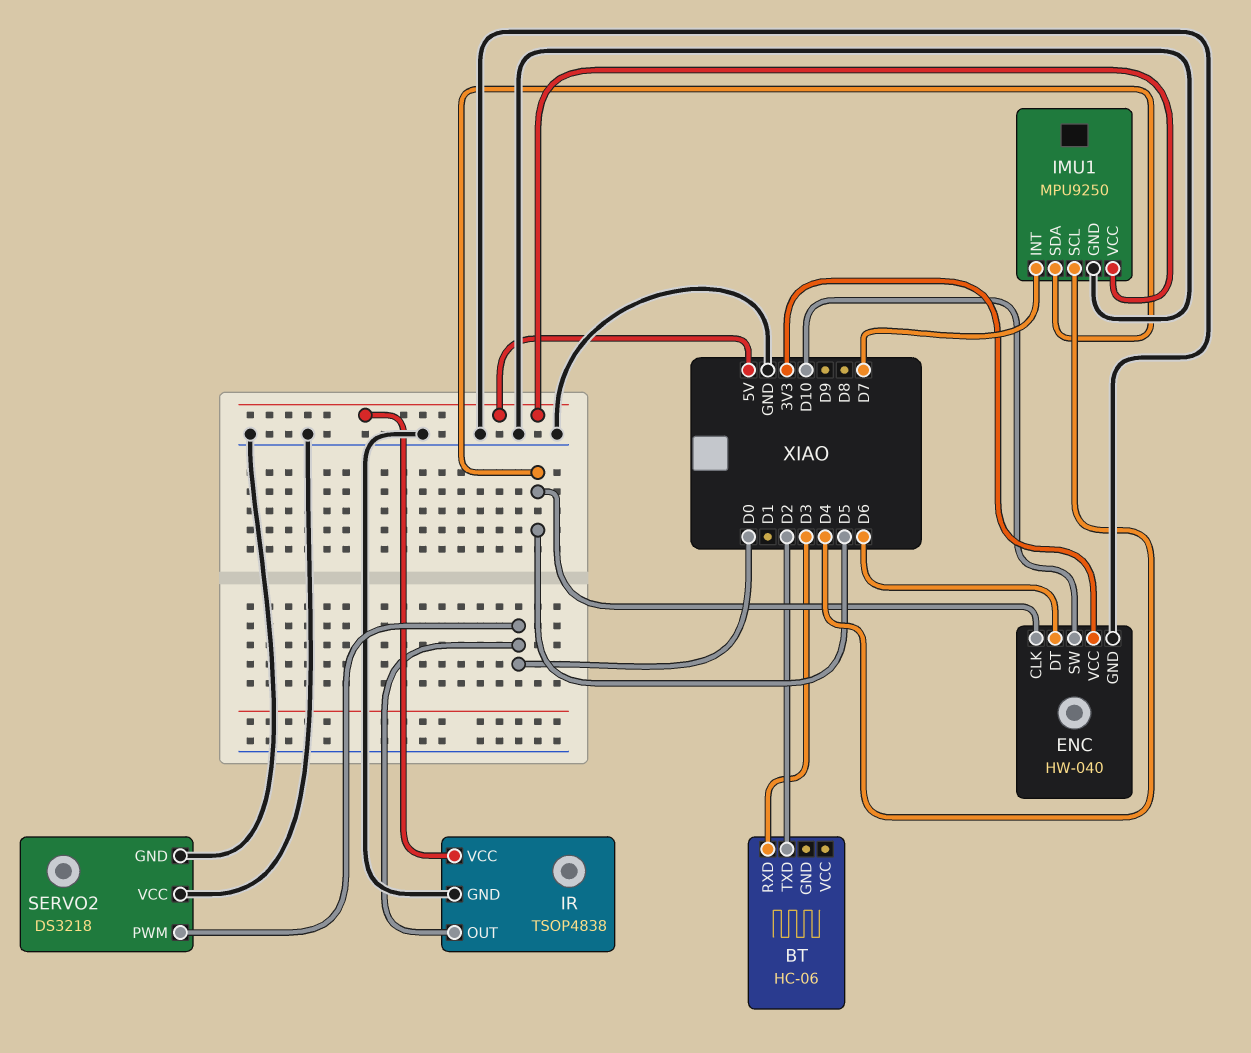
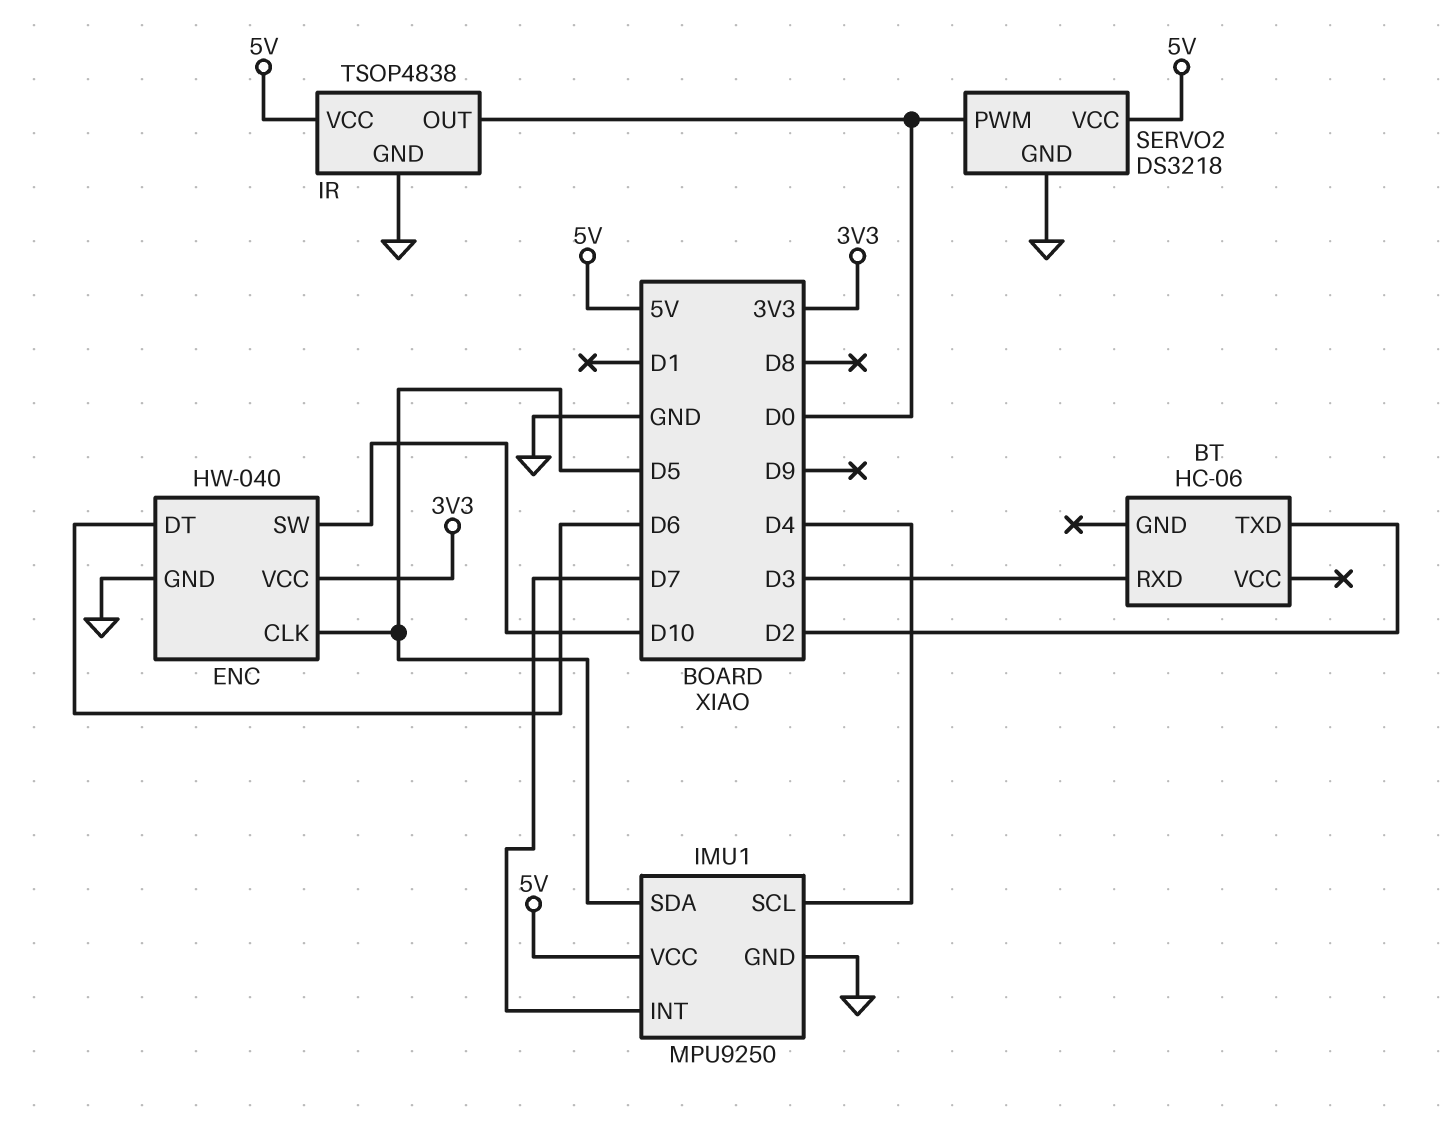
SERVO2 pin VCC: GND -> 5V

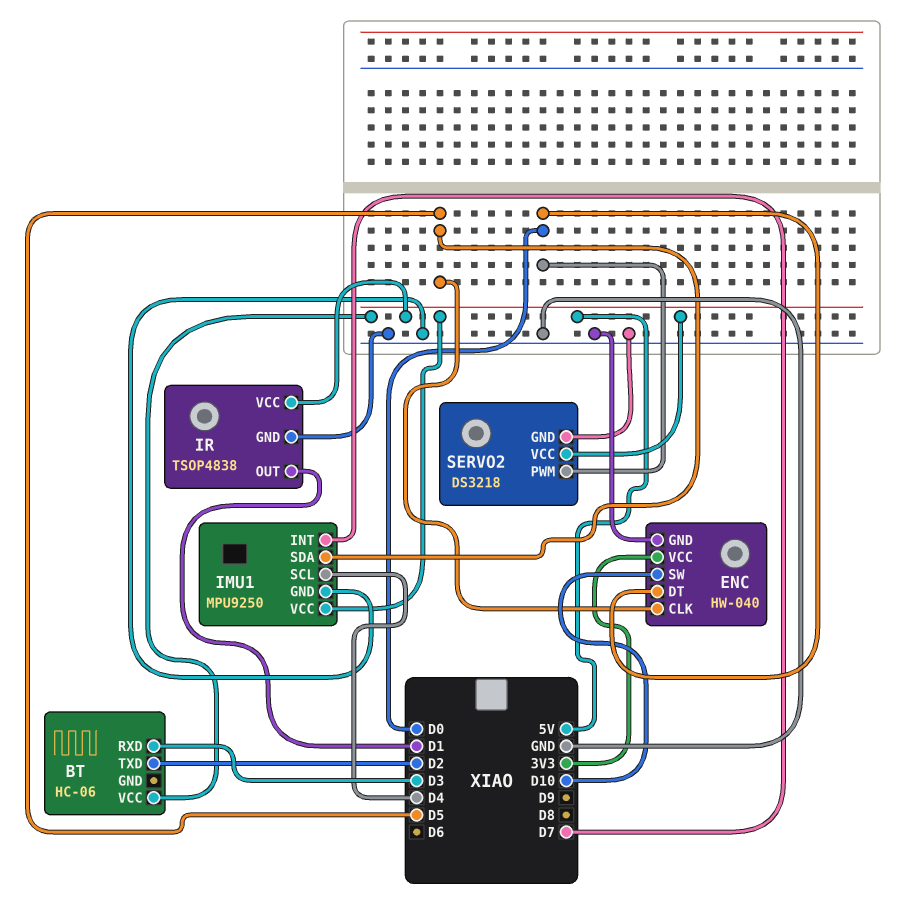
BT pin VCC: none -> 5V
ENC pin DT: D6 -> D0
IR pin OUT: D0 -> D1

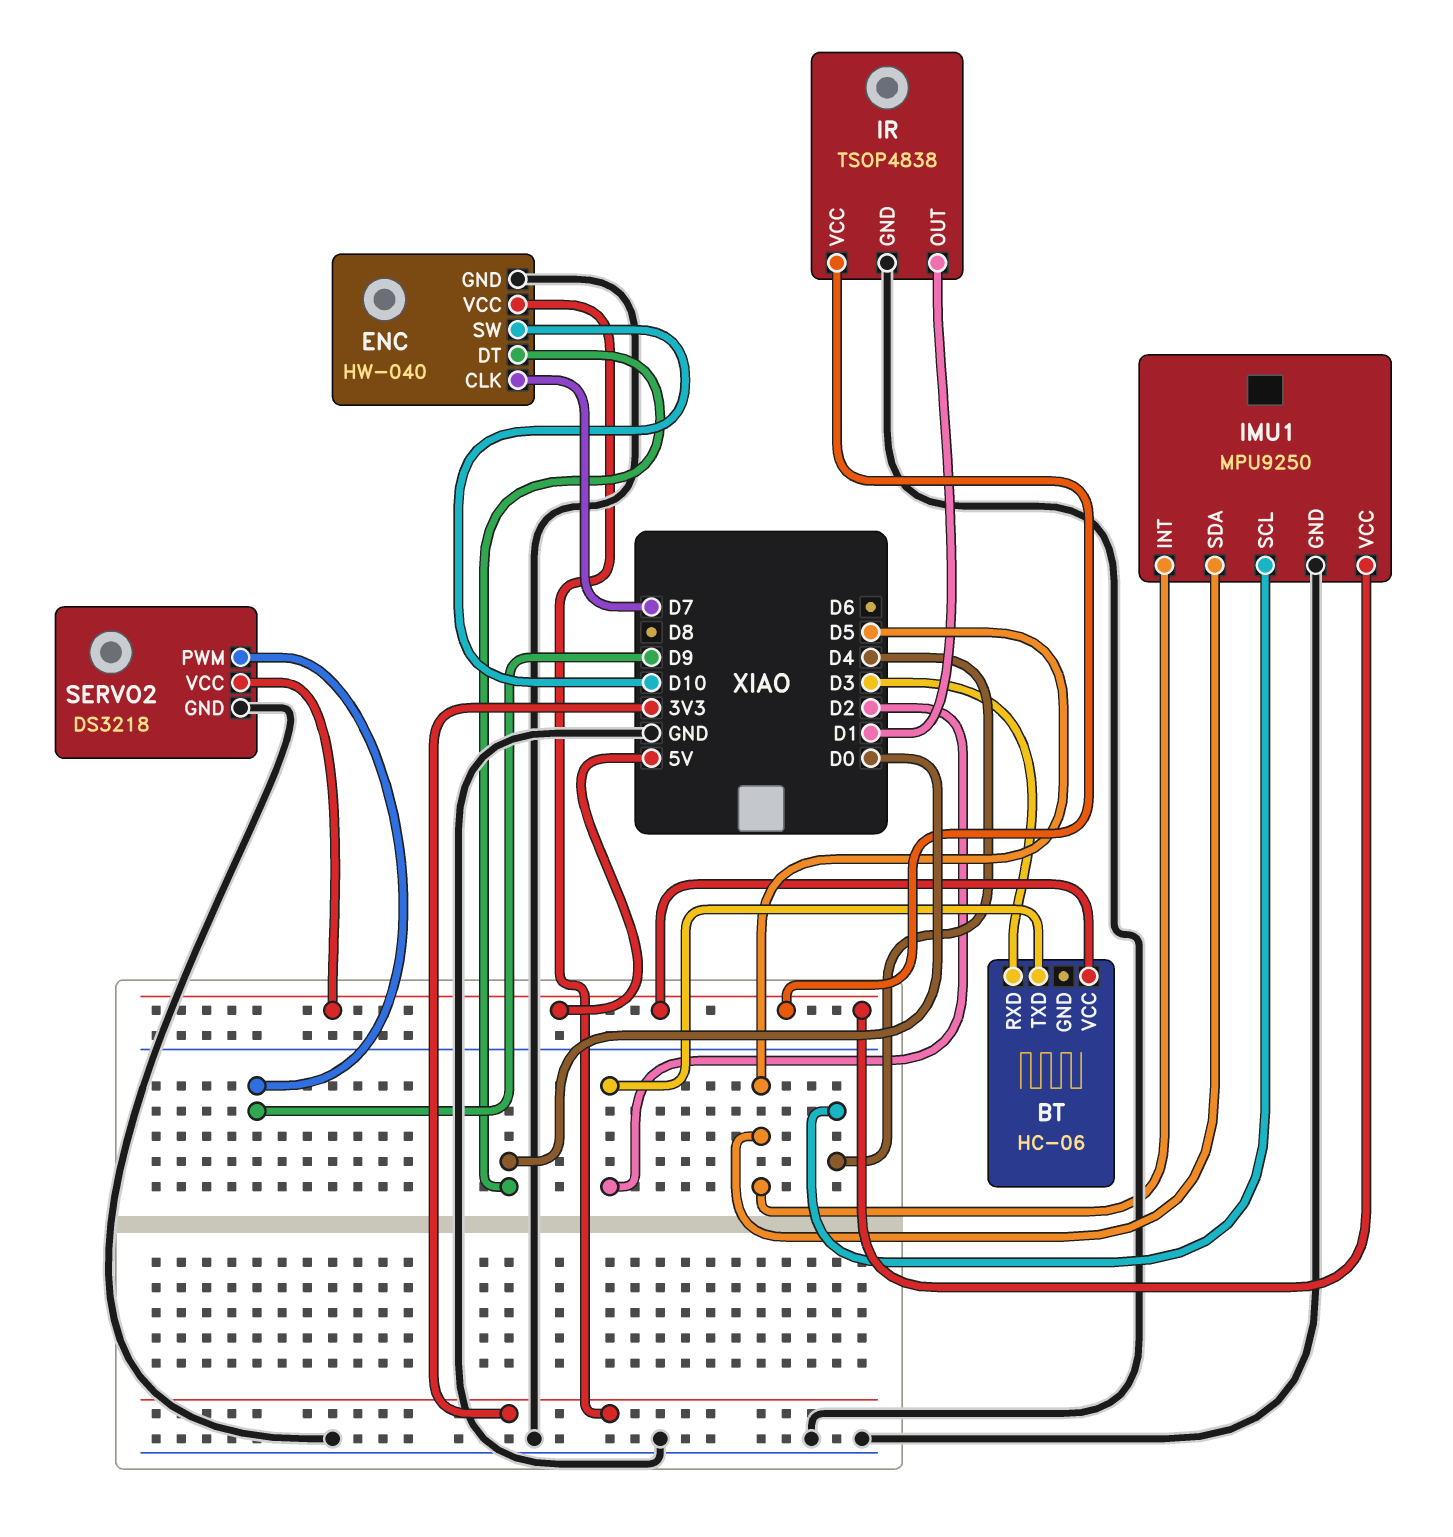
ENC pin CLK: D5 -> D7
IMU1 pin INT: D7 -> D5
SERVO2 pin PWM: D0 -> D9

